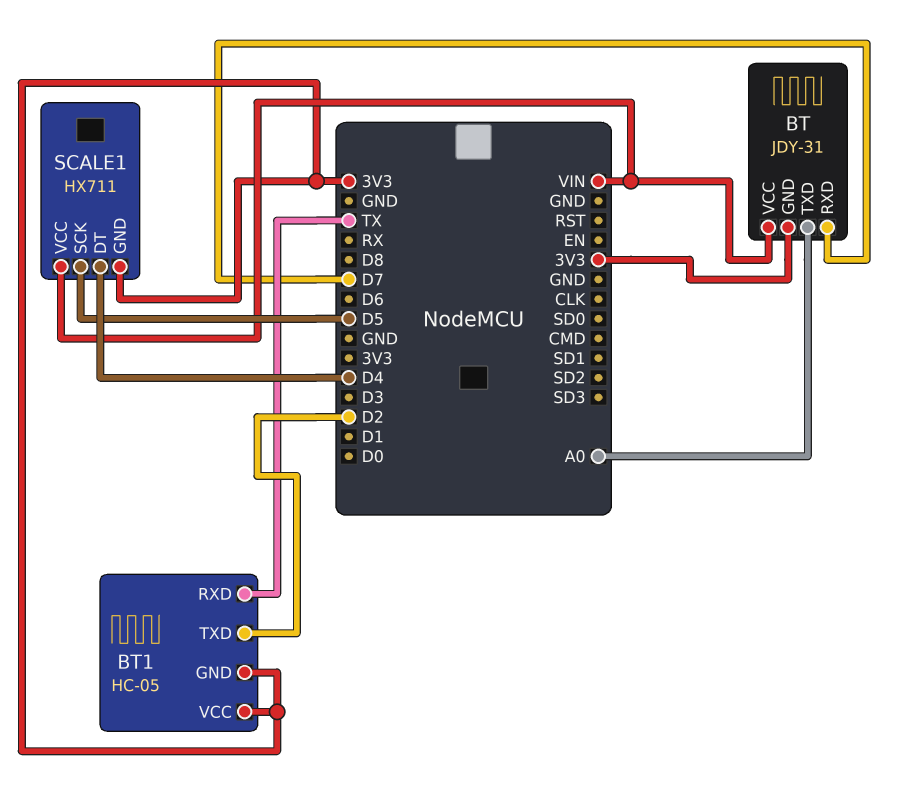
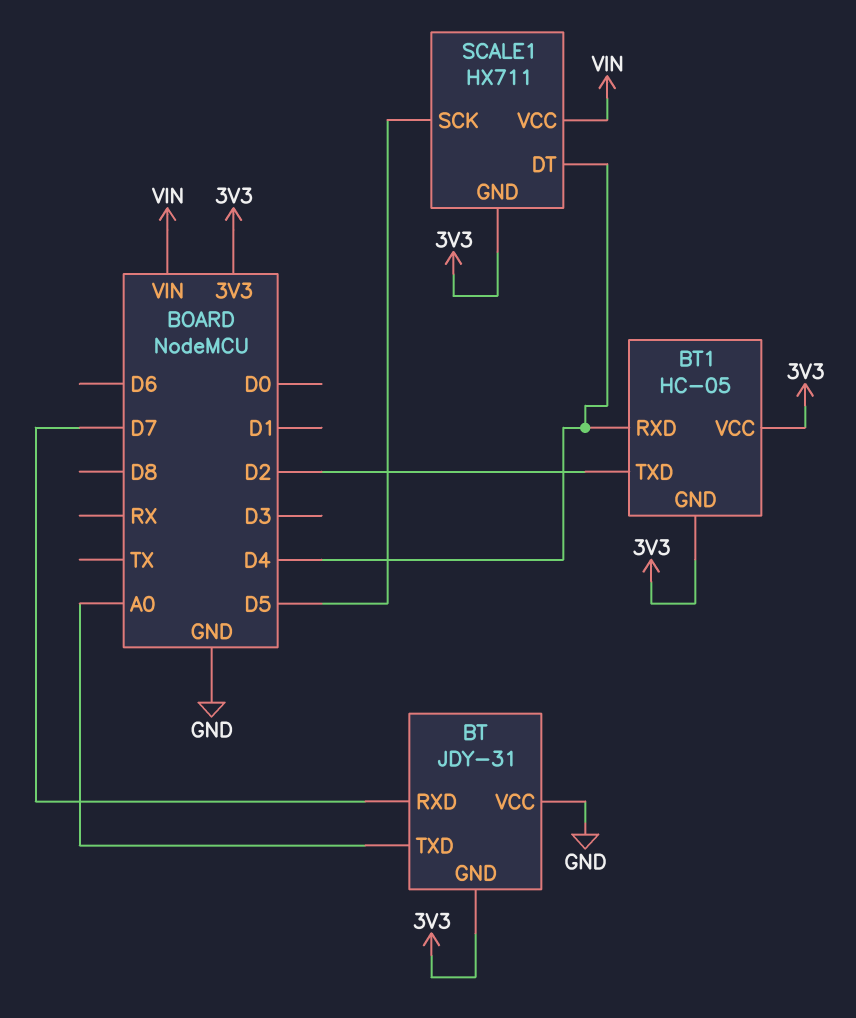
BT pin VCC: VIN -> GND
BT1 pin RXD: TX -> D4

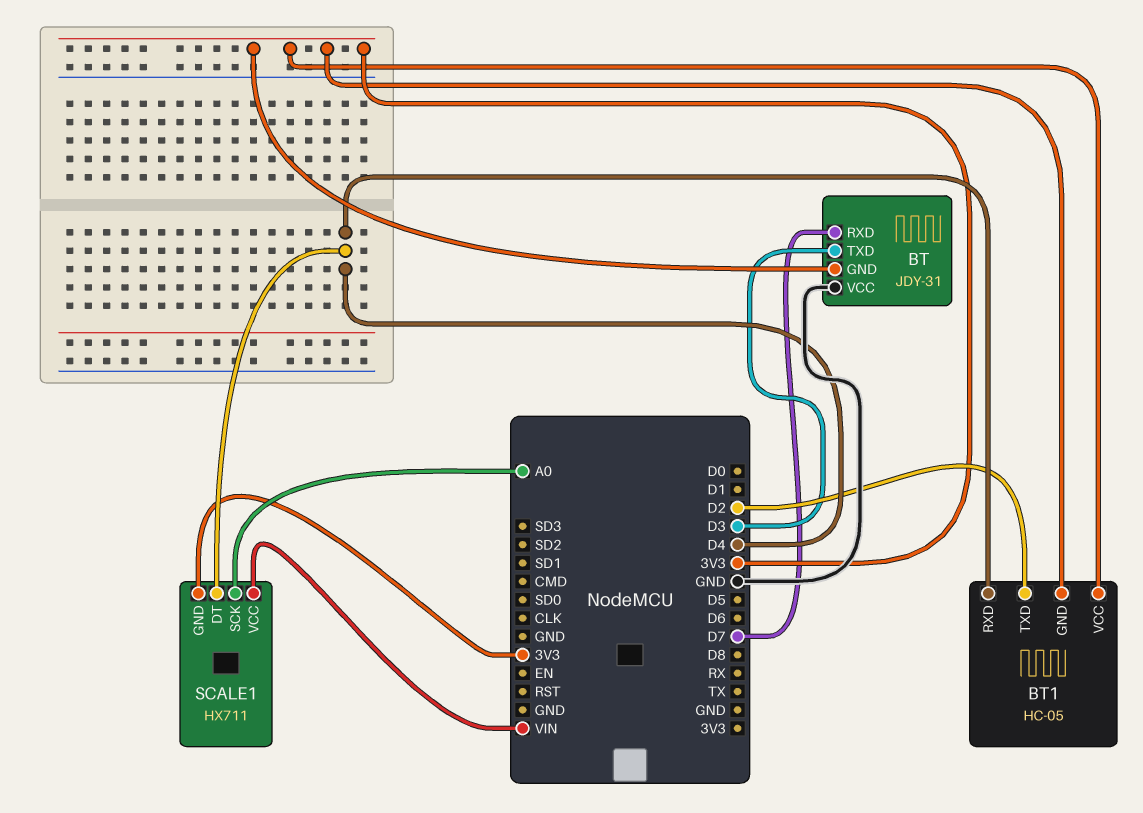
BT pin TXD: A0 -> D3
SCALE1 pin SCK: D5 -> A0

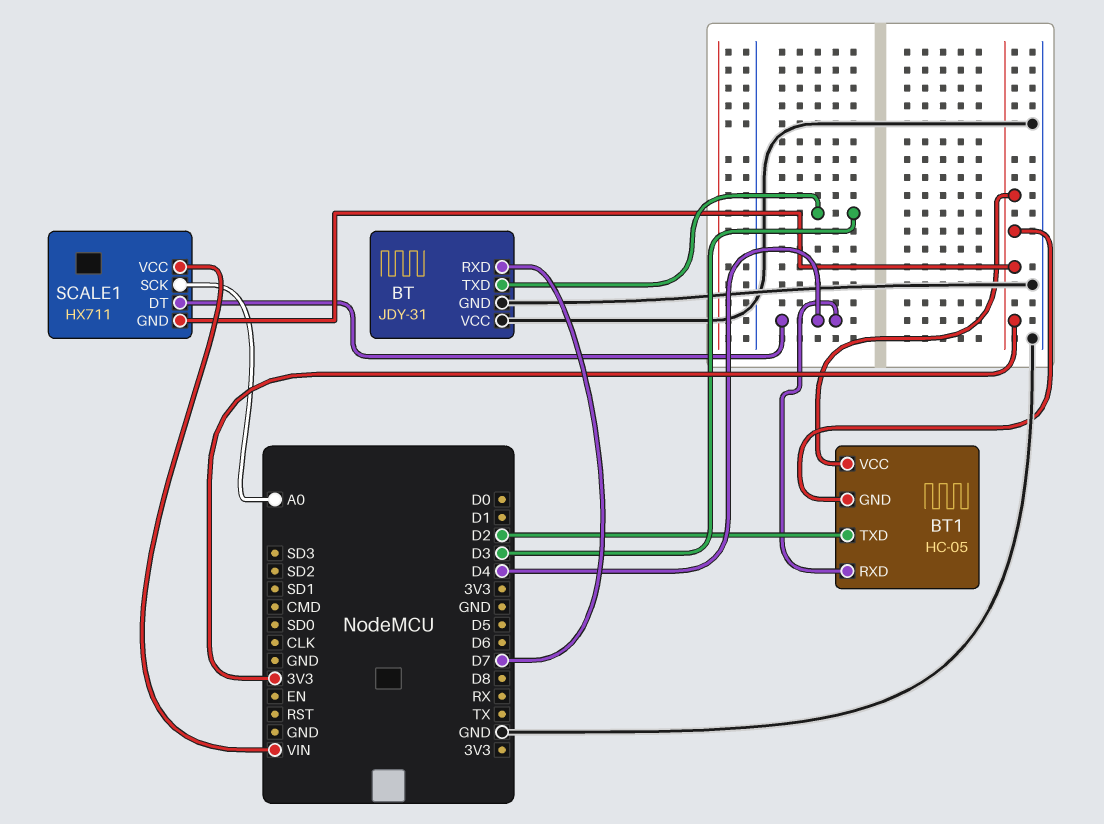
BT pin GND: 3V3 -> GND

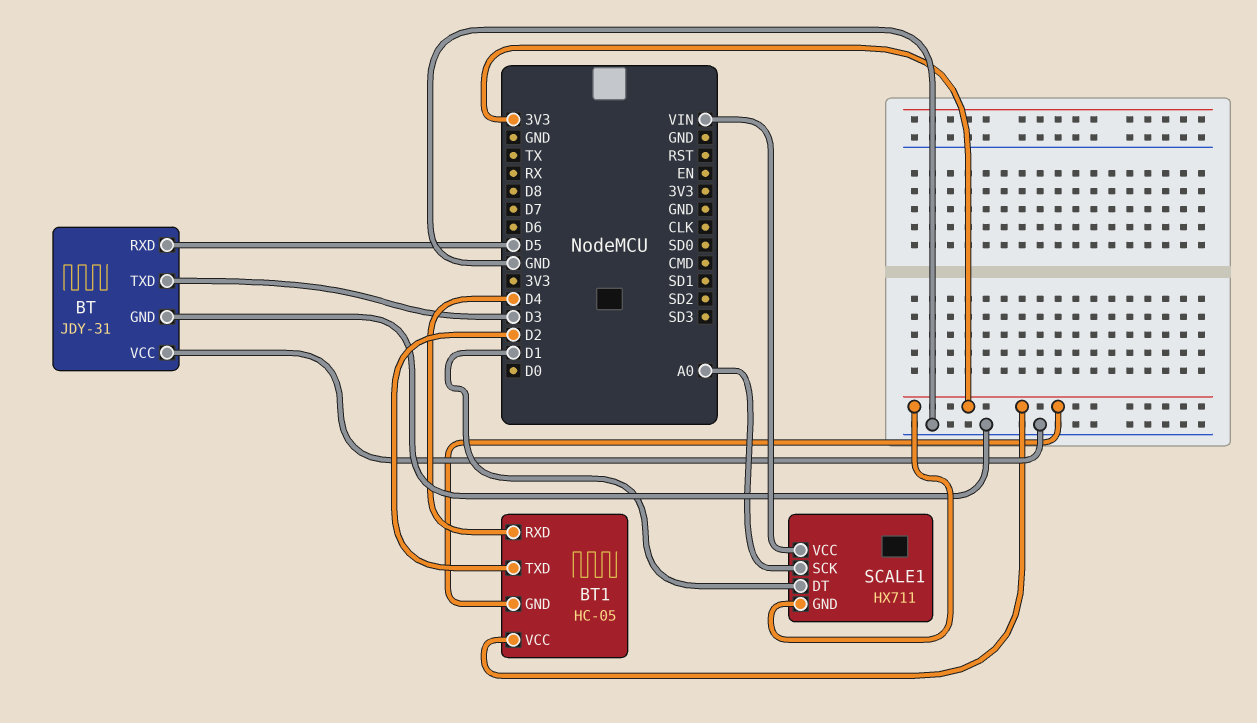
BT pin RXD: D7 -> D5
SCALE1 pin DT: D4 -> D1

